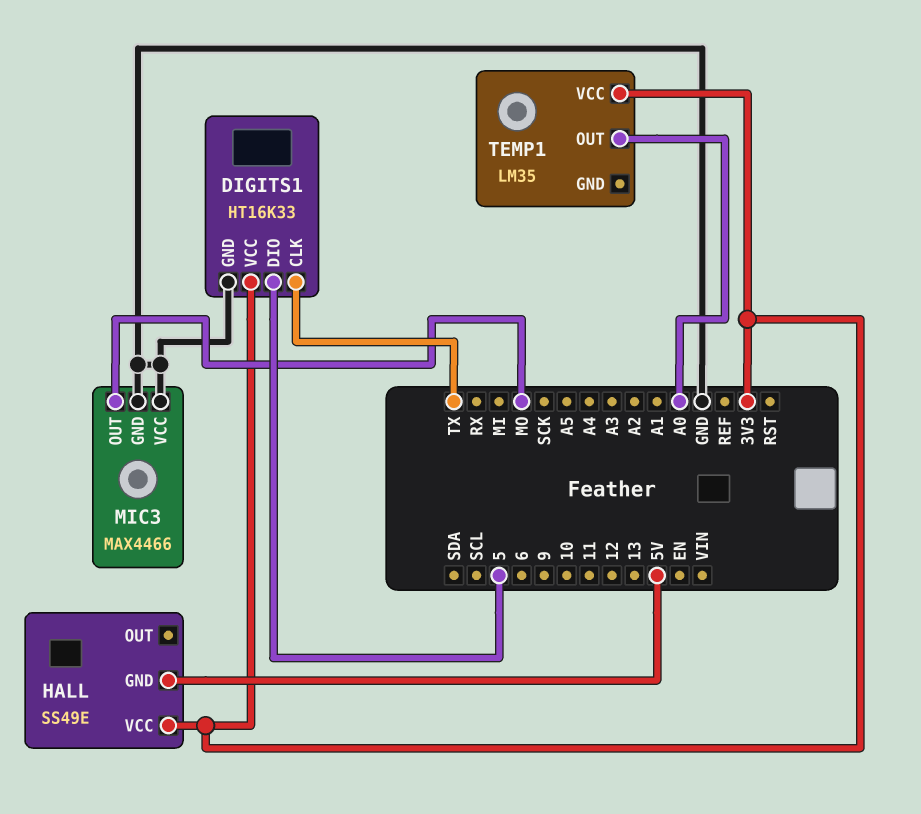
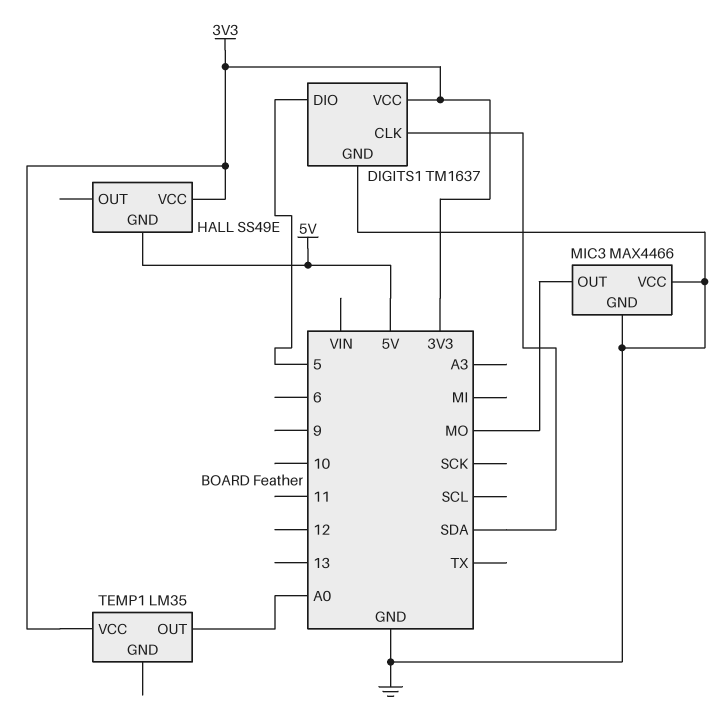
DIGITS1: HT16K33 -> TM1637
DIGITS1 pin CLK: TX -> SDA

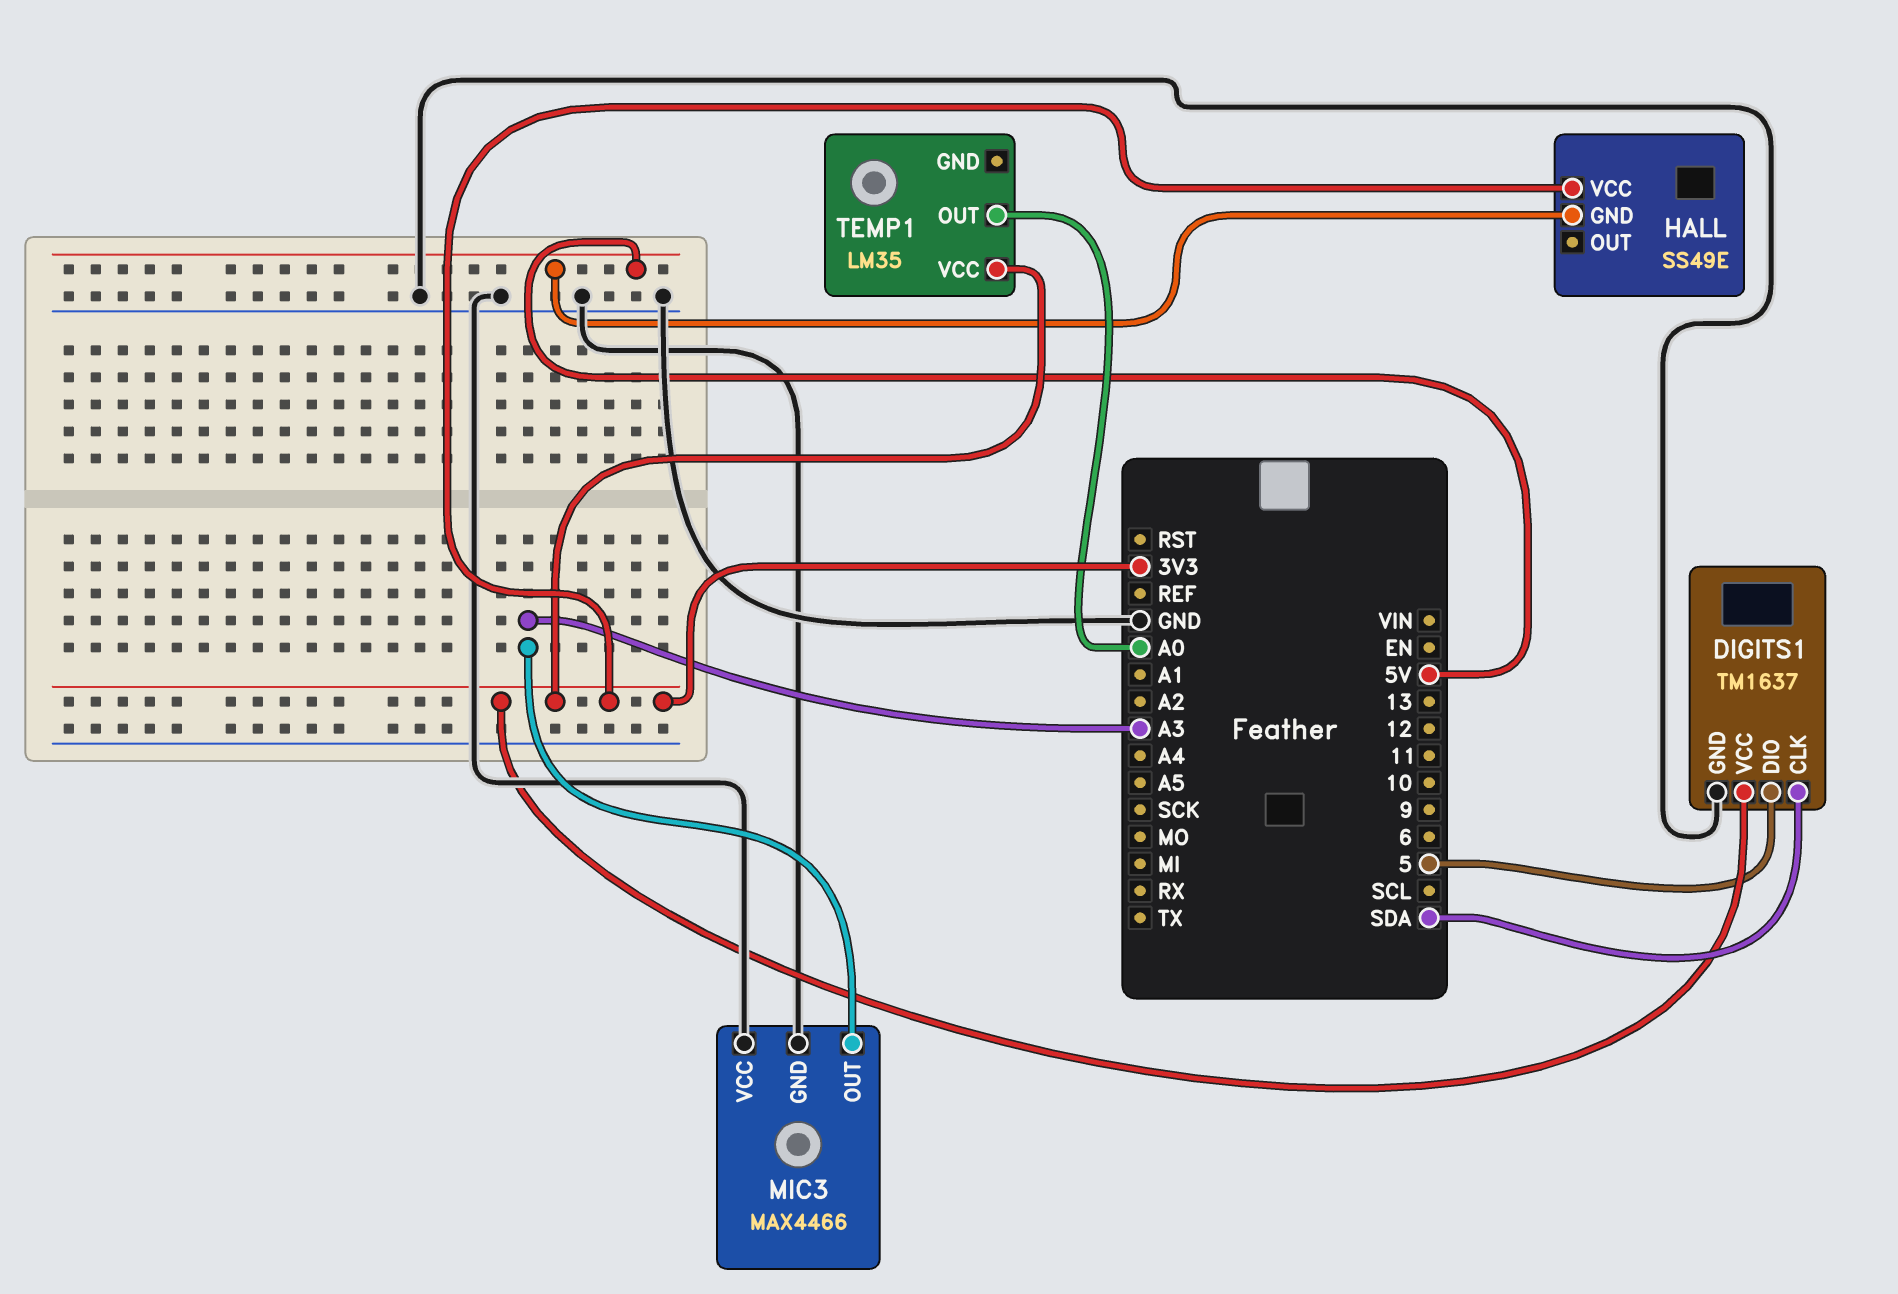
MIC3 pin OUT: MO -> A3

